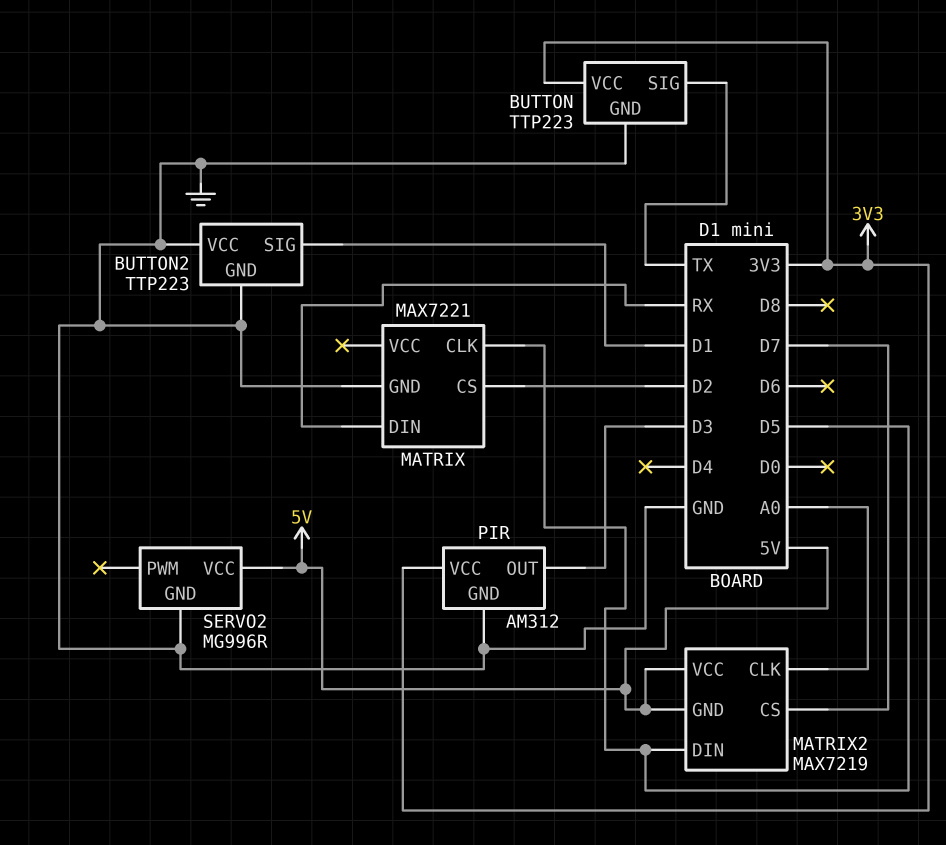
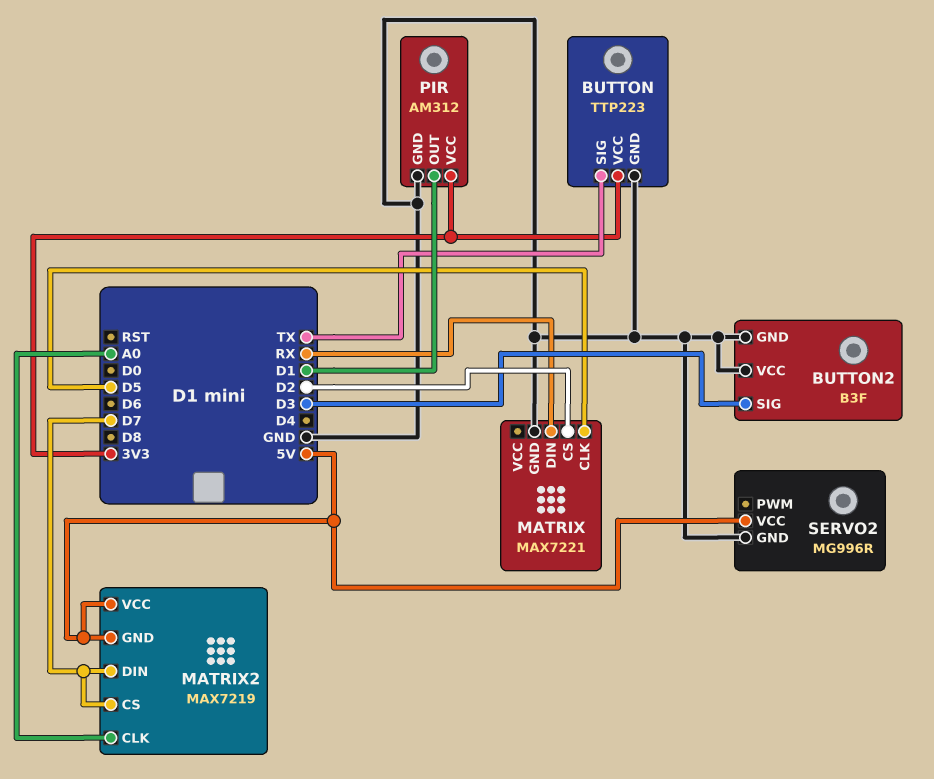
BUTTON2: TTP223 -> B3F
BUTTON2 pin SIG: D1 -> D3
MATRIX2 pin DIN: D5 -> D7
PIR pin OUT: D3 -> D1

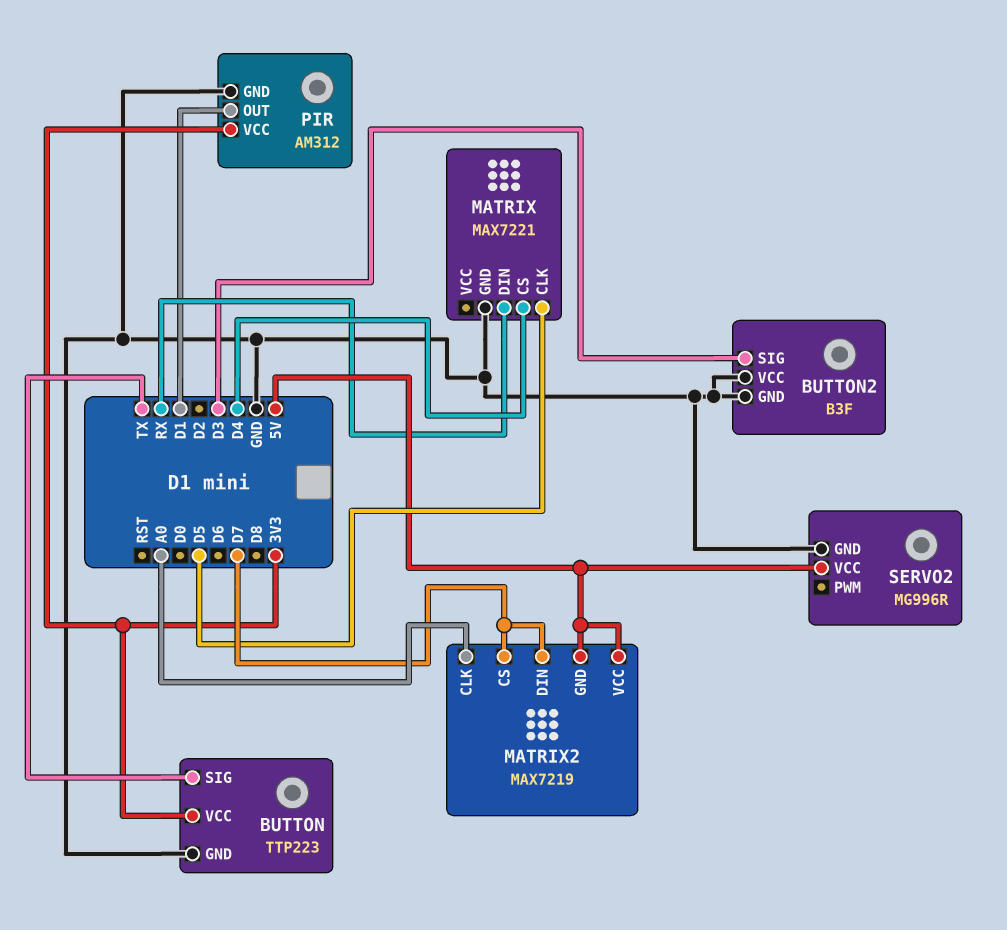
MATRIX pin CS: D2 -> D4

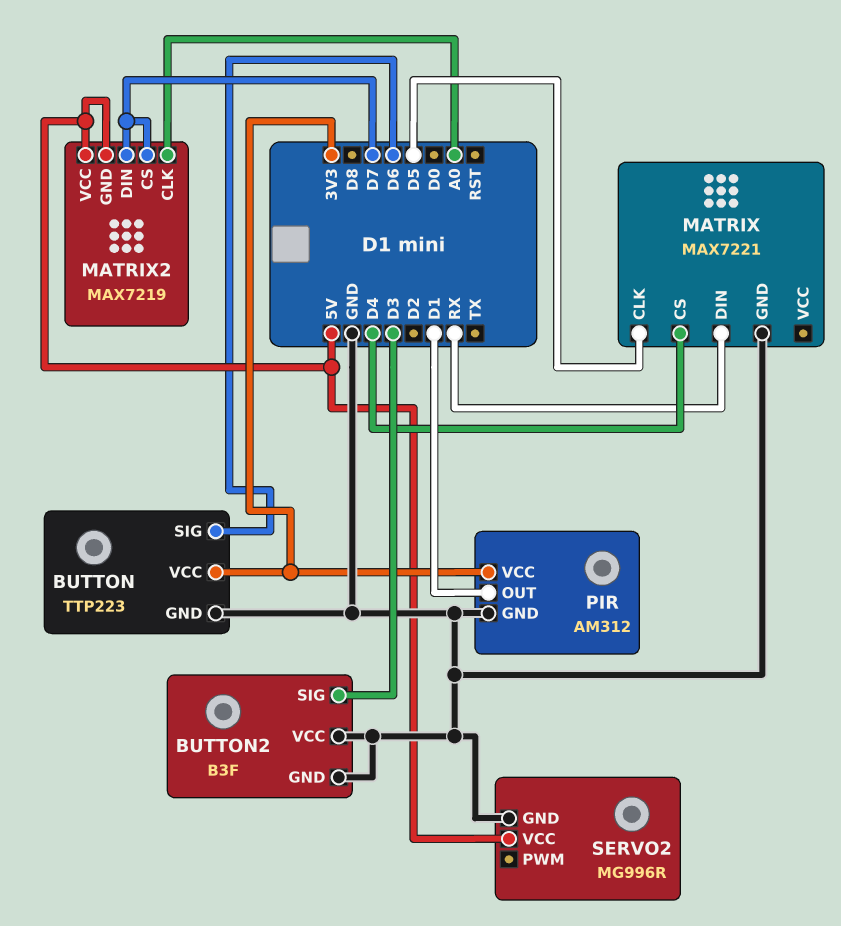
BUTTON pin SIG: TX -> D6

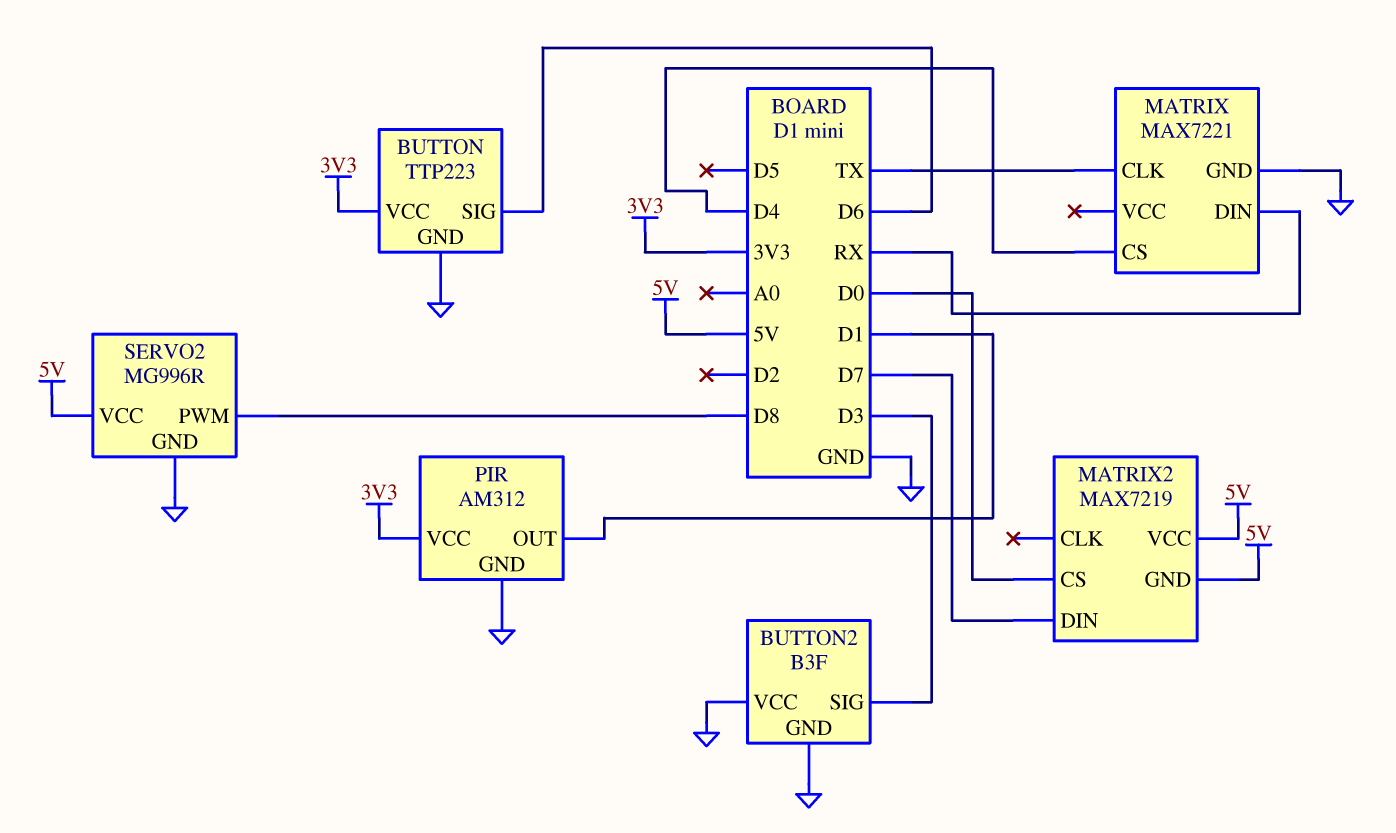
MATRIX pin CLK: D5 -> TX
MATRIX2 pin CLK: A0 -> none
MATRIX2 pin CS: D7 -> D0
SERVO2 pin PWM: none -> D8

